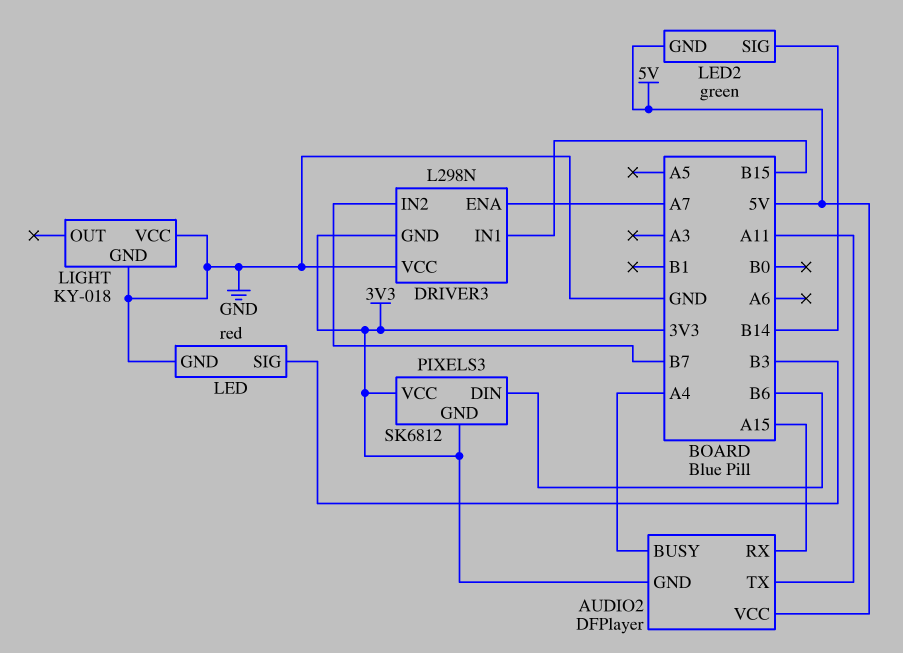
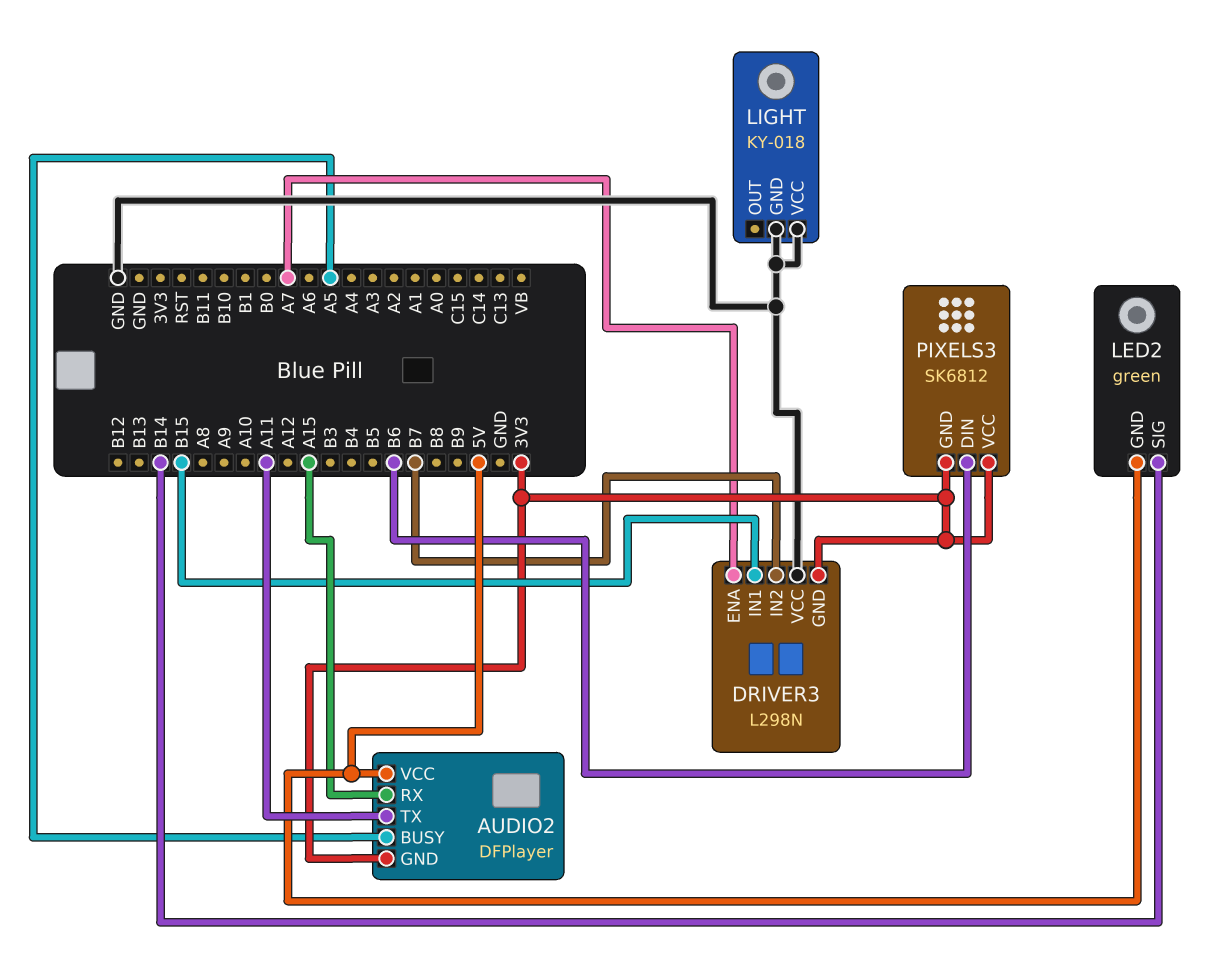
AUDIO2 pin BUSY: A4 -> A5
LED: red -> none
LED pin GND: GND -> none
LED pin SIG: B3 -> none

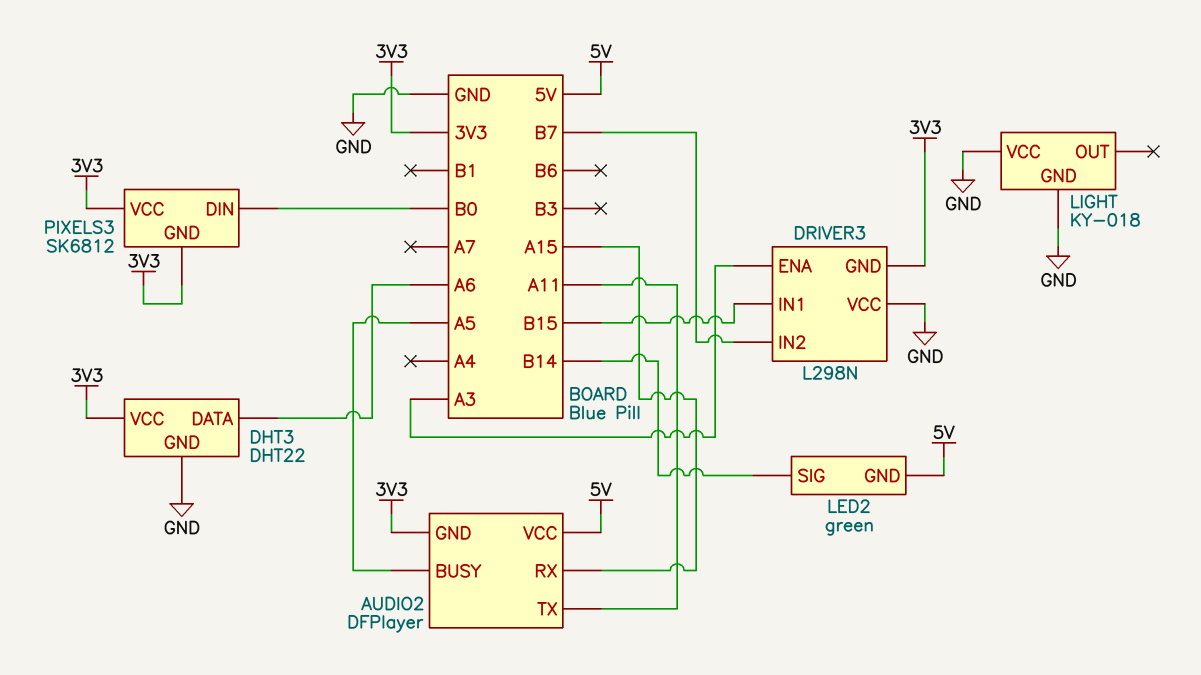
DHT3: none -> DHT22
DHT3 pin DATA: none -> A6
DHT3 pin GND: none -> GND
DHT3 pin VCC: none -> 3V3
DRIVER3 pin ENA: A7 -> A3
PIXELS3 pin DIN: B6 -> B0

